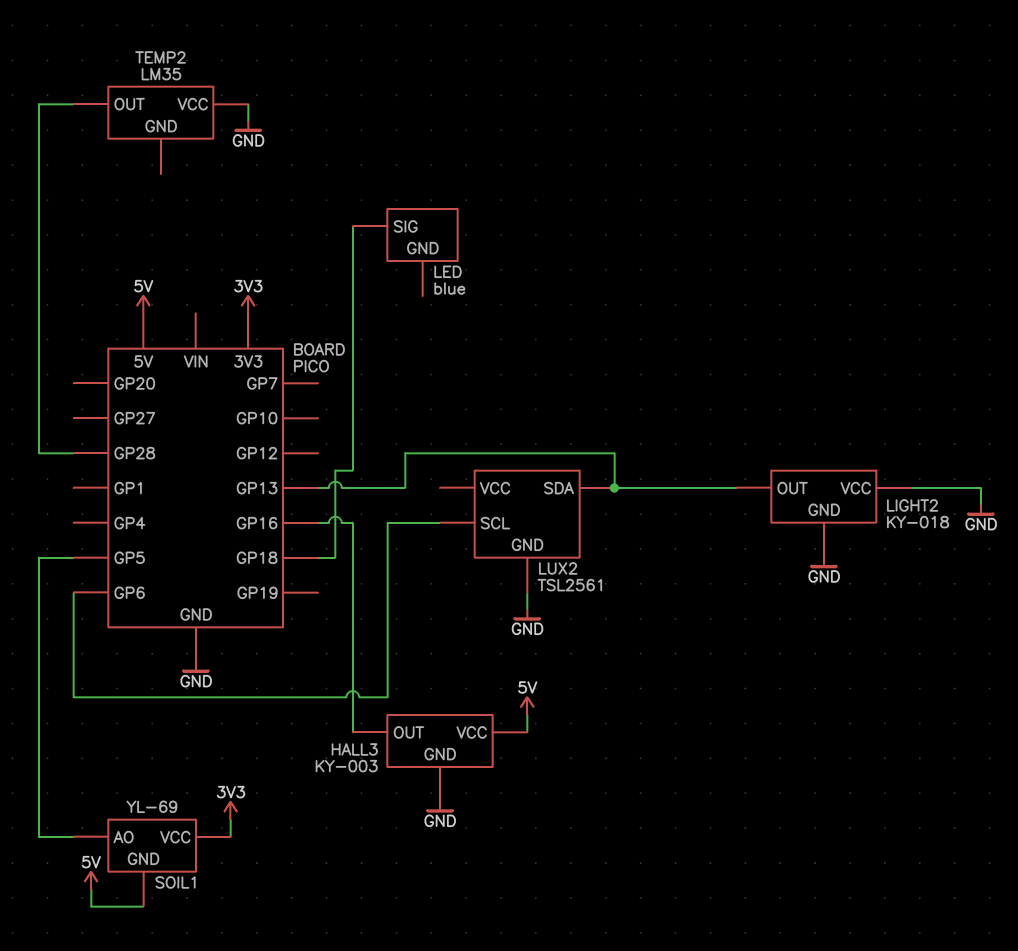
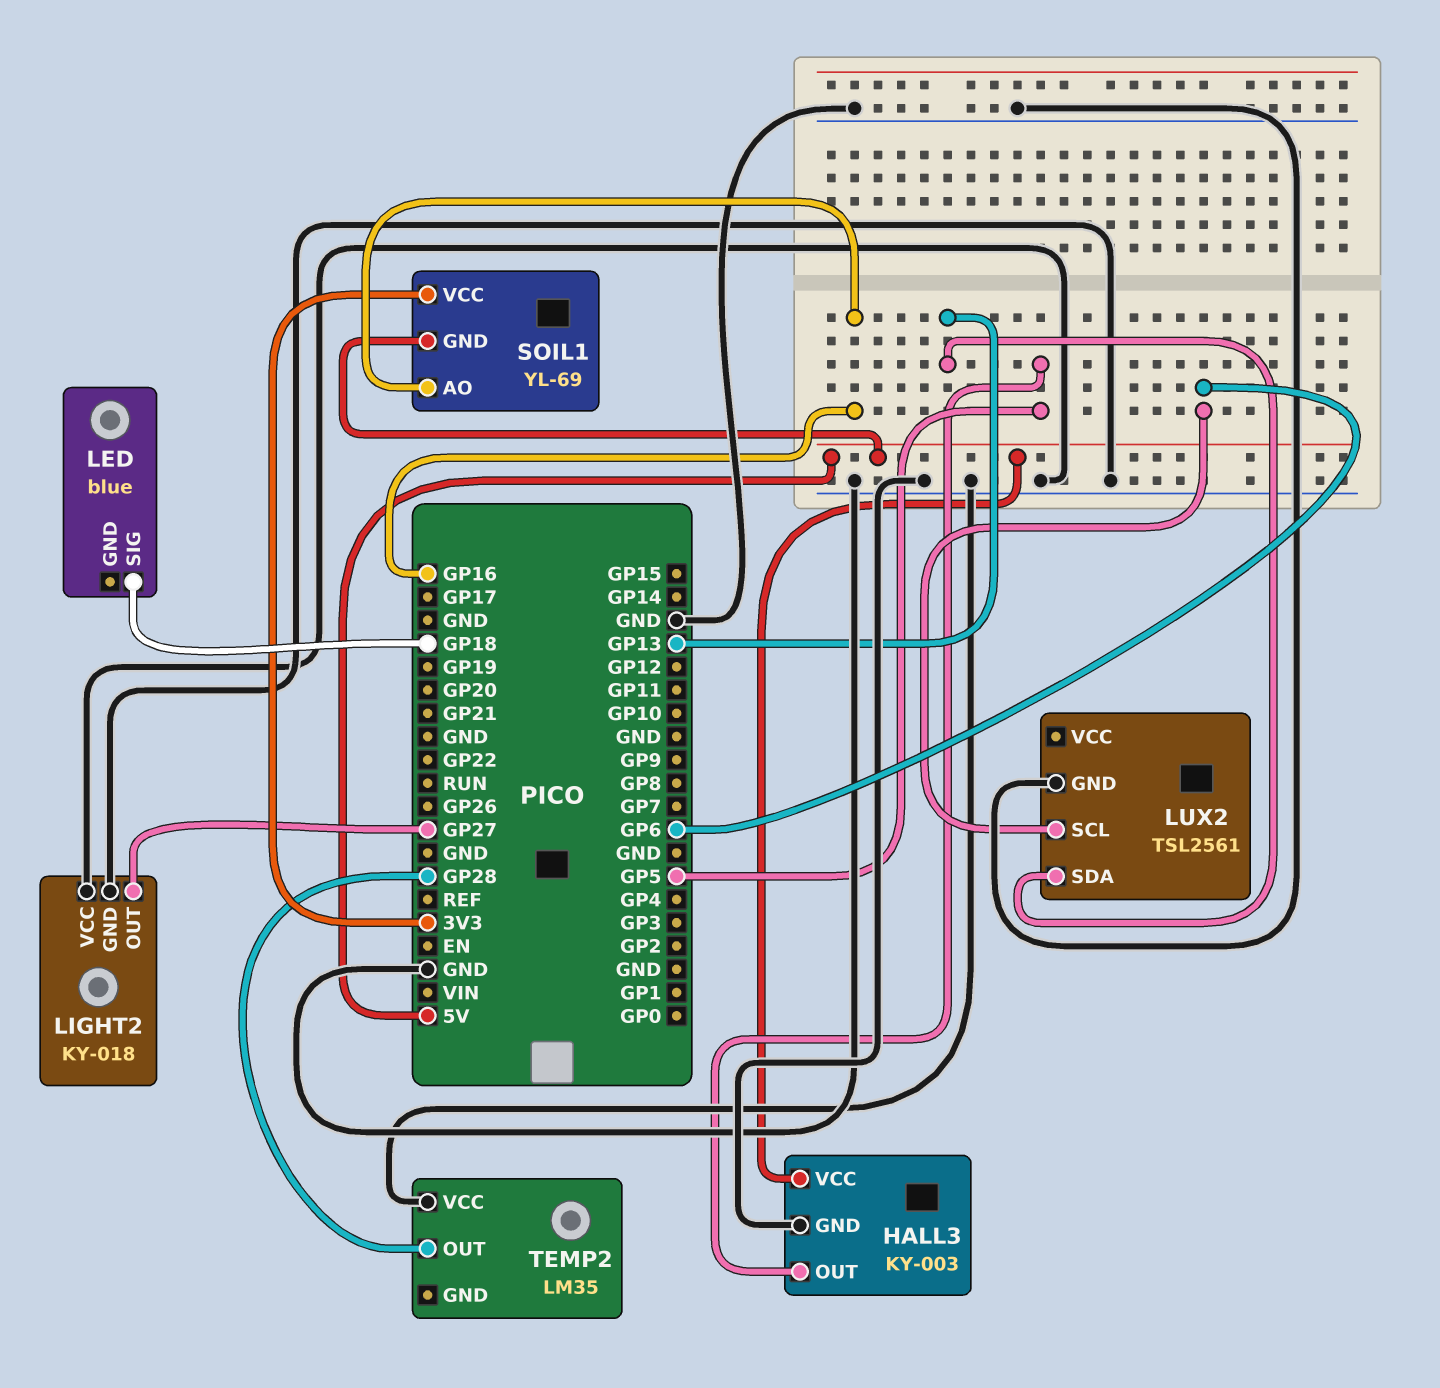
HALL3 pin OUT: GP16 -> GP5
LIGHT2 pin OUT: GP13 -> GP27
SOIL1 pin AO: GP5 -> GP16

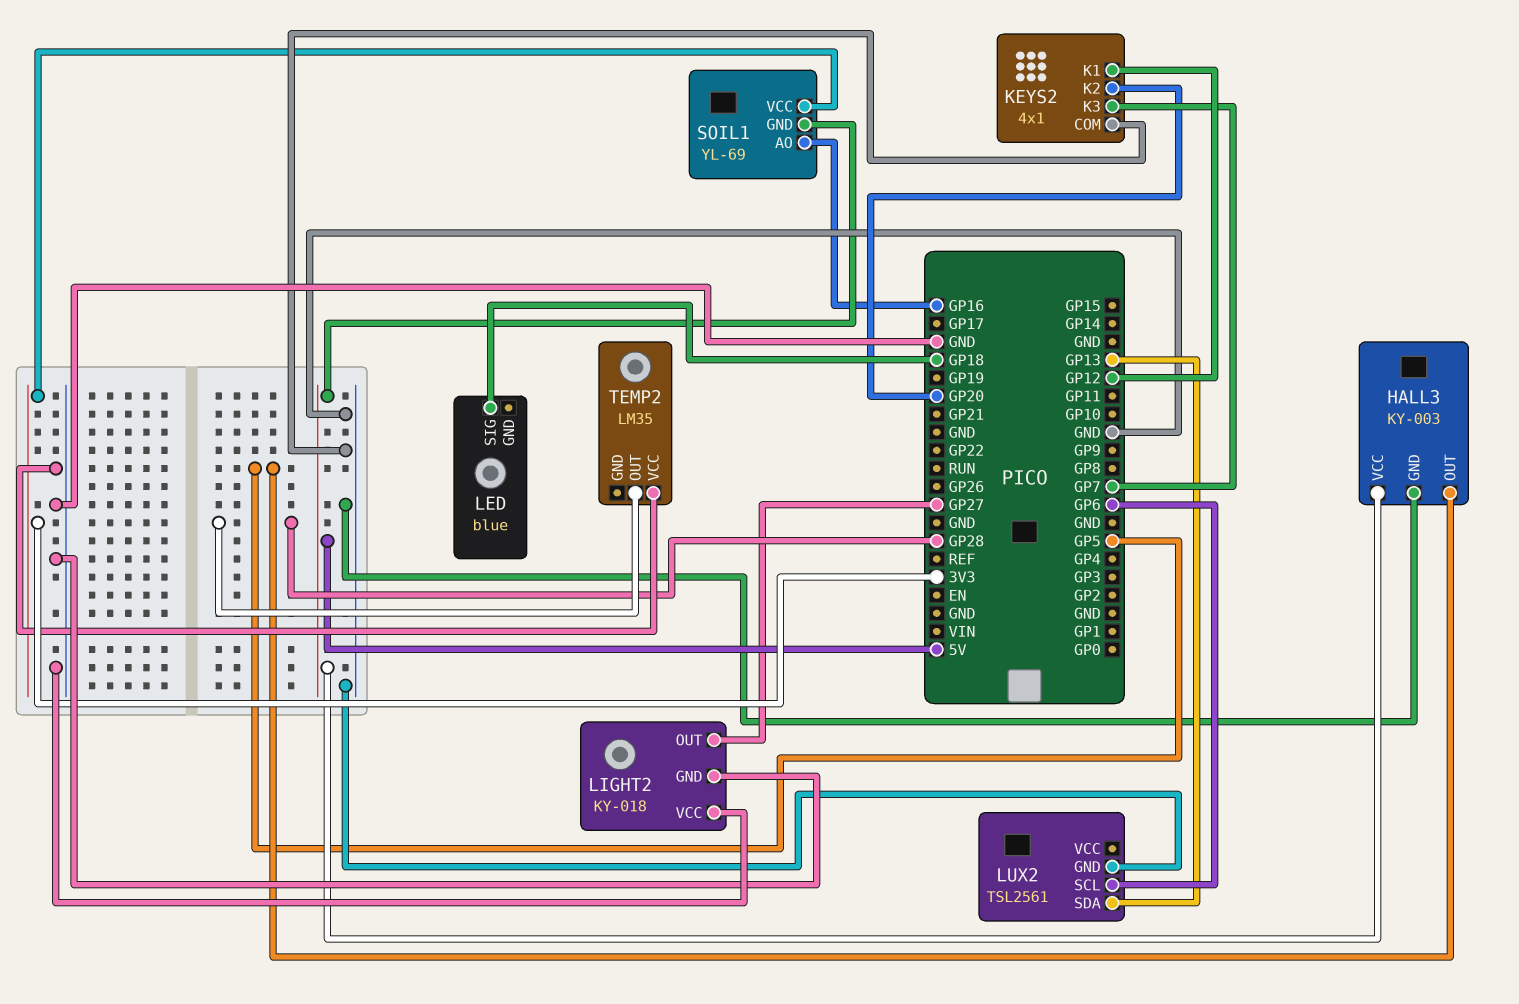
KEYS2: none -> 4x1
KEYS2 pin COM: none -> GND
KEYS2 pin K1: none -> GP12
KEYS2 pin K2: none -> GP20
KEYS2 pin K3: none -> GP7

